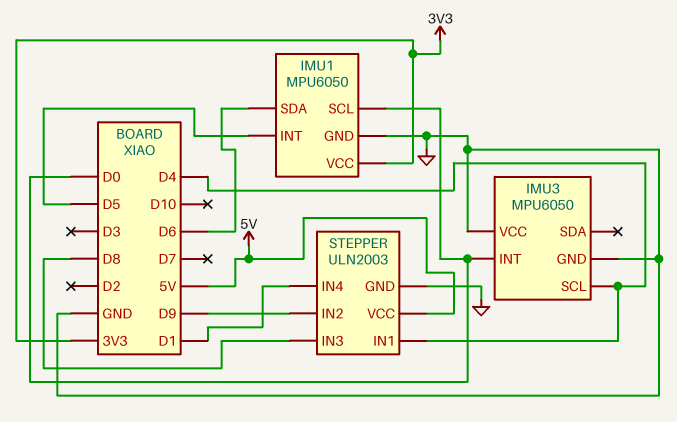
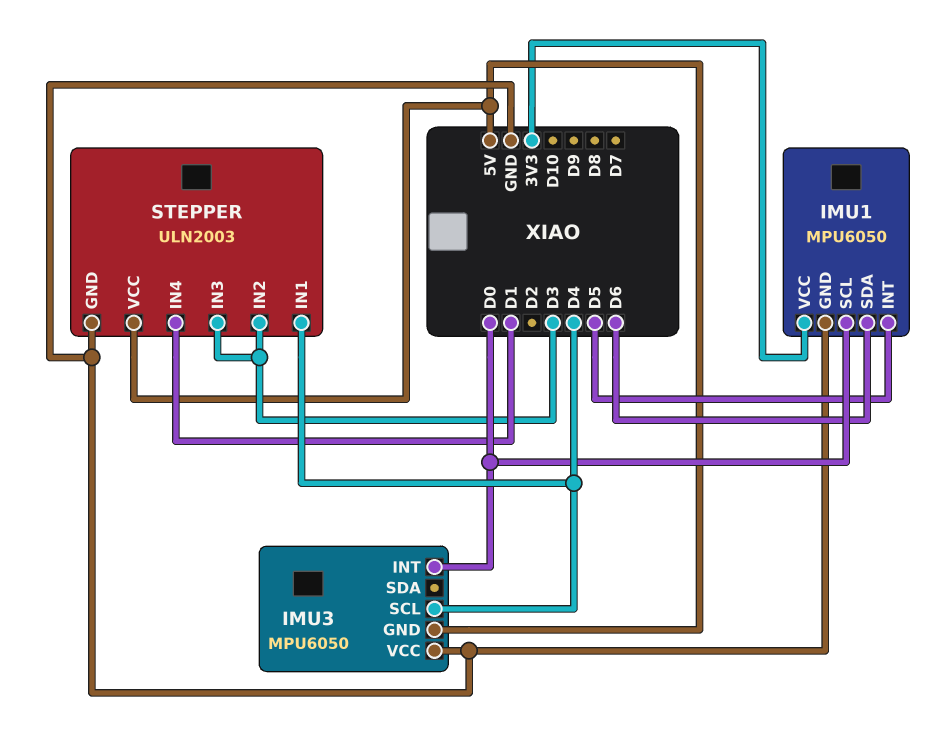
IMU3 pin GND: GND -> 5V
STEPPER pin IN2: D9 -> D3
STEPPER pin IN3: D8 -> D3

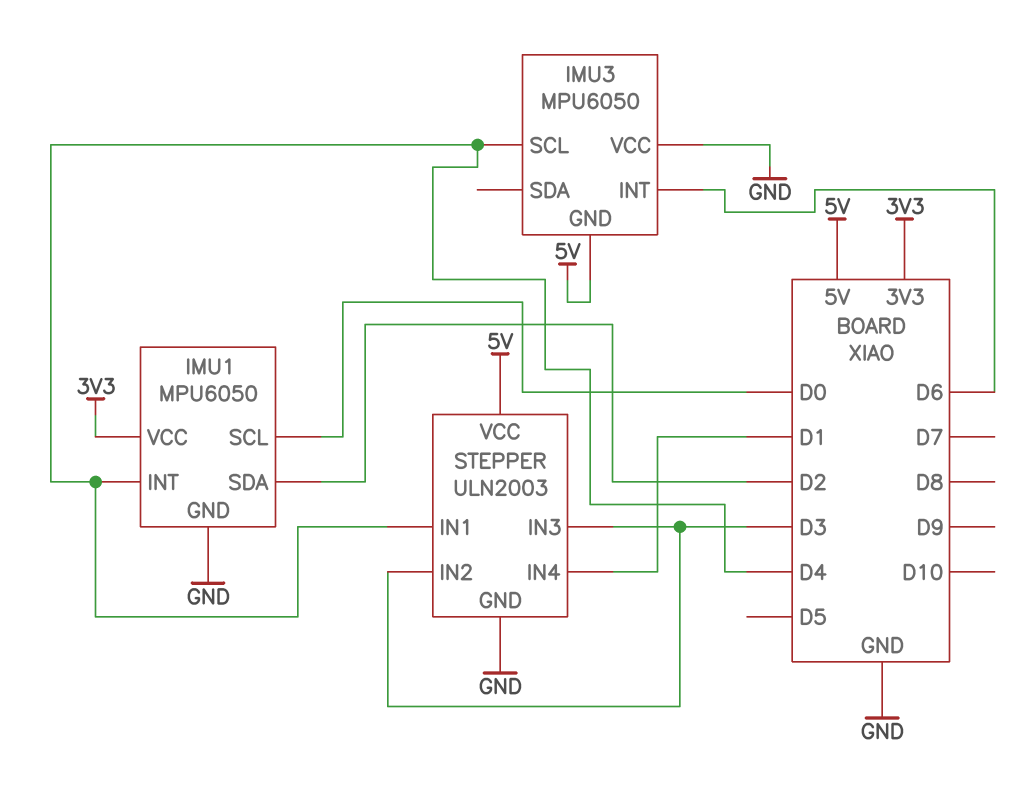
IMU1 pin INT: D5 -> D4
IMU1 pin SDA: D6 -> D2
IMU3 pin INT: D0 -> D6

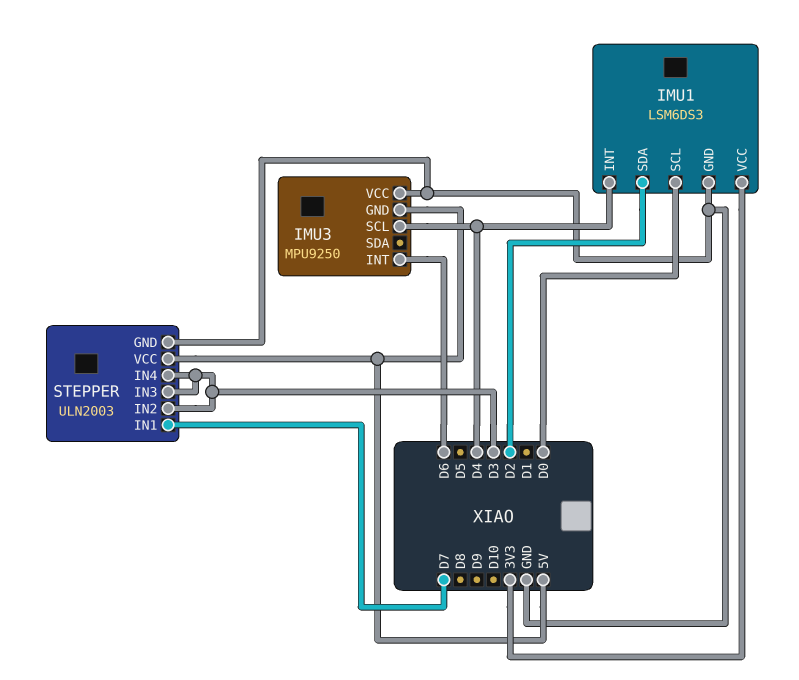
IMU1: MPU6050 -> LSM6DS3
IMU3: MPU6050 -> MPU9250
STEPPER pin IN1: D4 -> D7
STEPPER pin IN4: D1 -> D3

